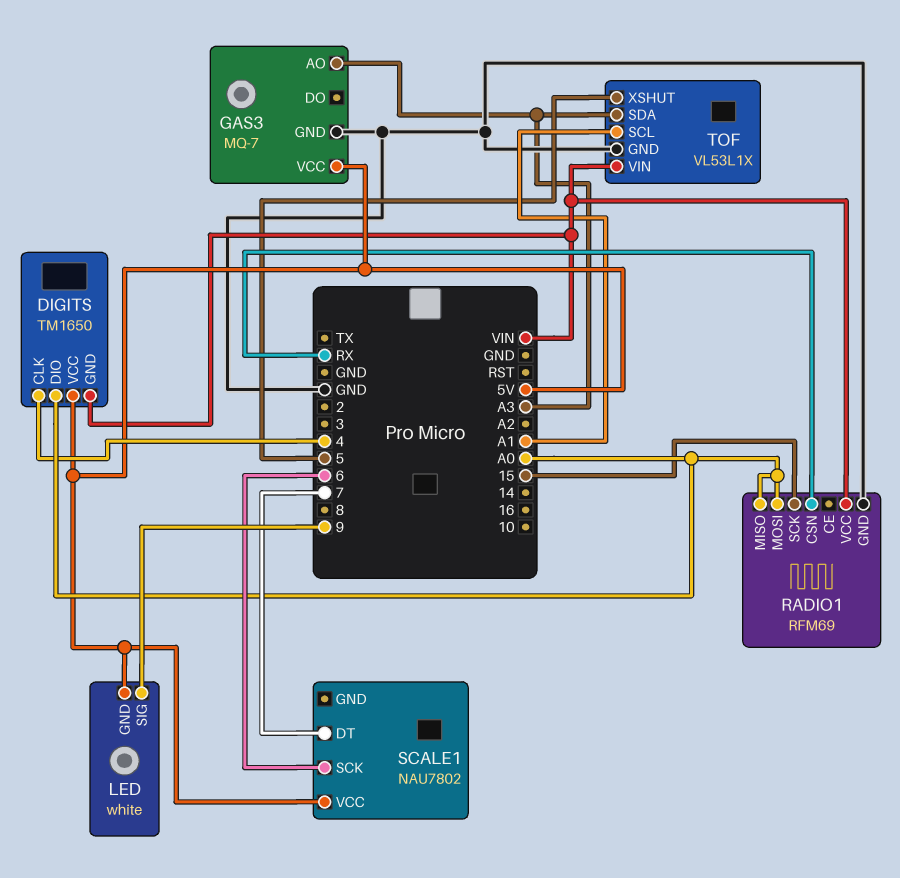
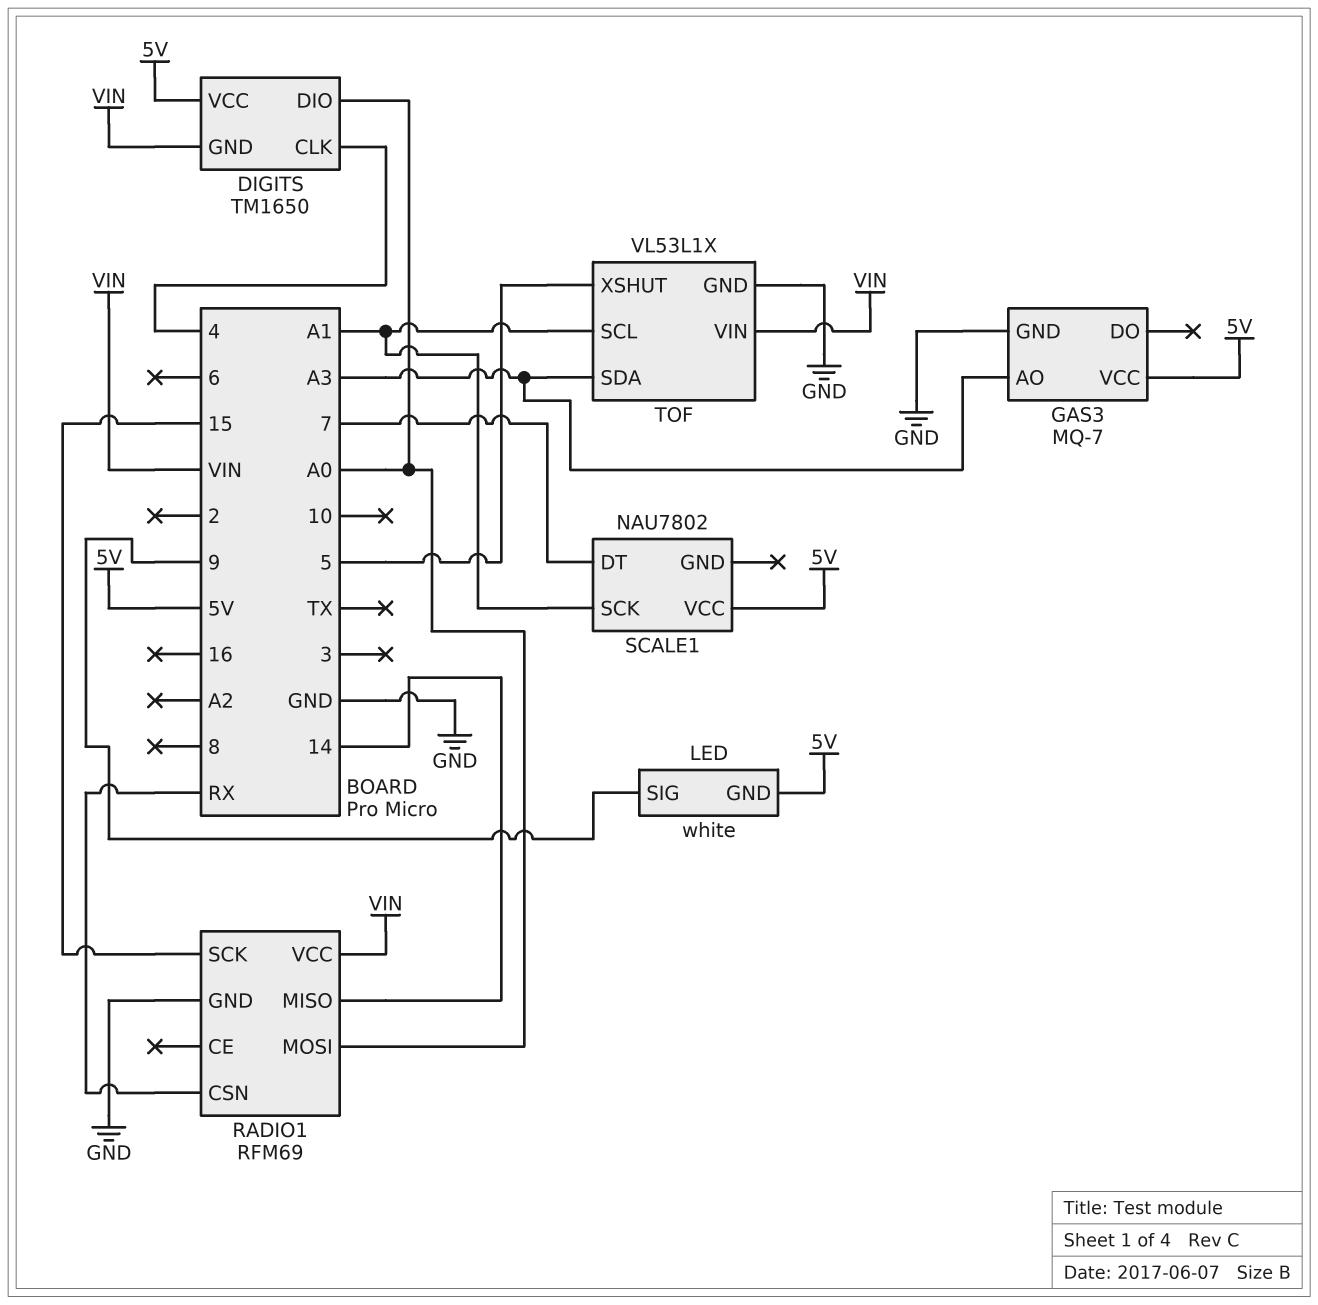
RADIO1 pin MISO: A0 -> 14
SCALE1 pin SCK: 6 -> A1

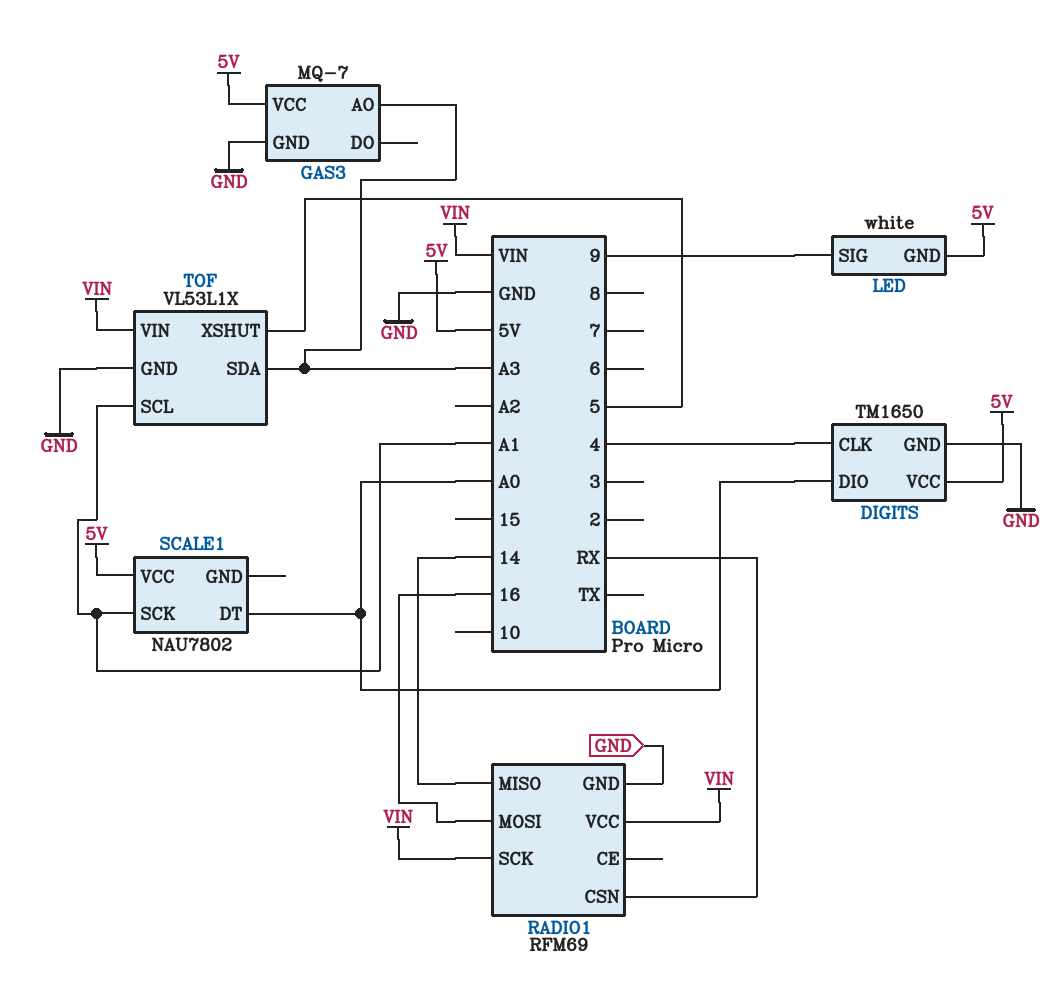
DIGITS pin GND: VIN -> GND
RADIO1 pin MOSI: A0 -> 16
RADIO1 pin SCK: 15 -> VIN
SCALE1 pin DT: 7 -> A0

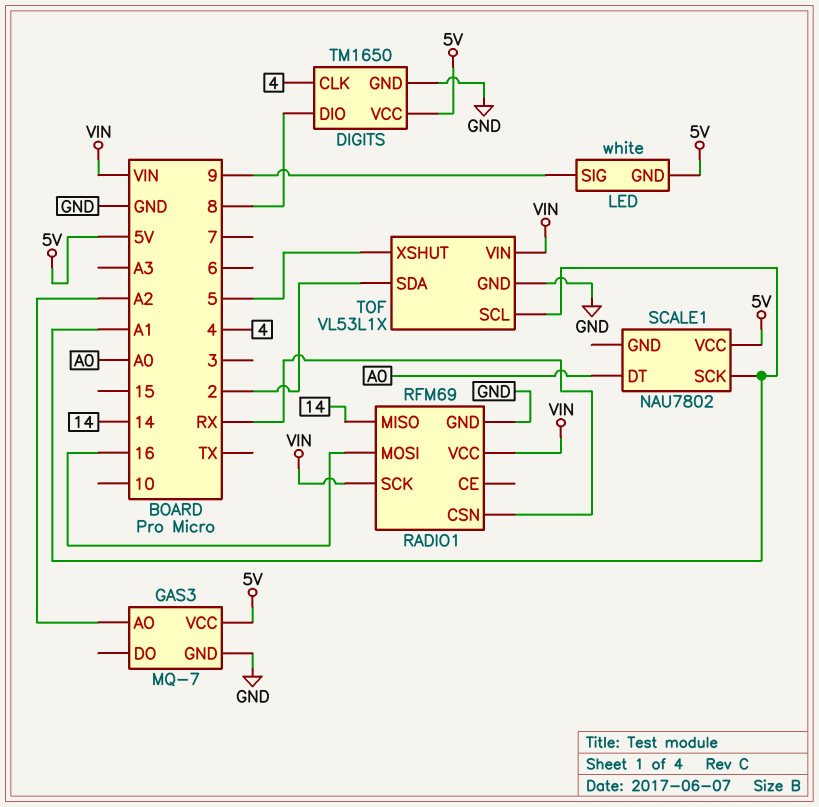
DIGITS pin DIO: A0 -> 8
GAS3 pin AO: A3 -> A2
TOF pin SDA: A3 -> 2

